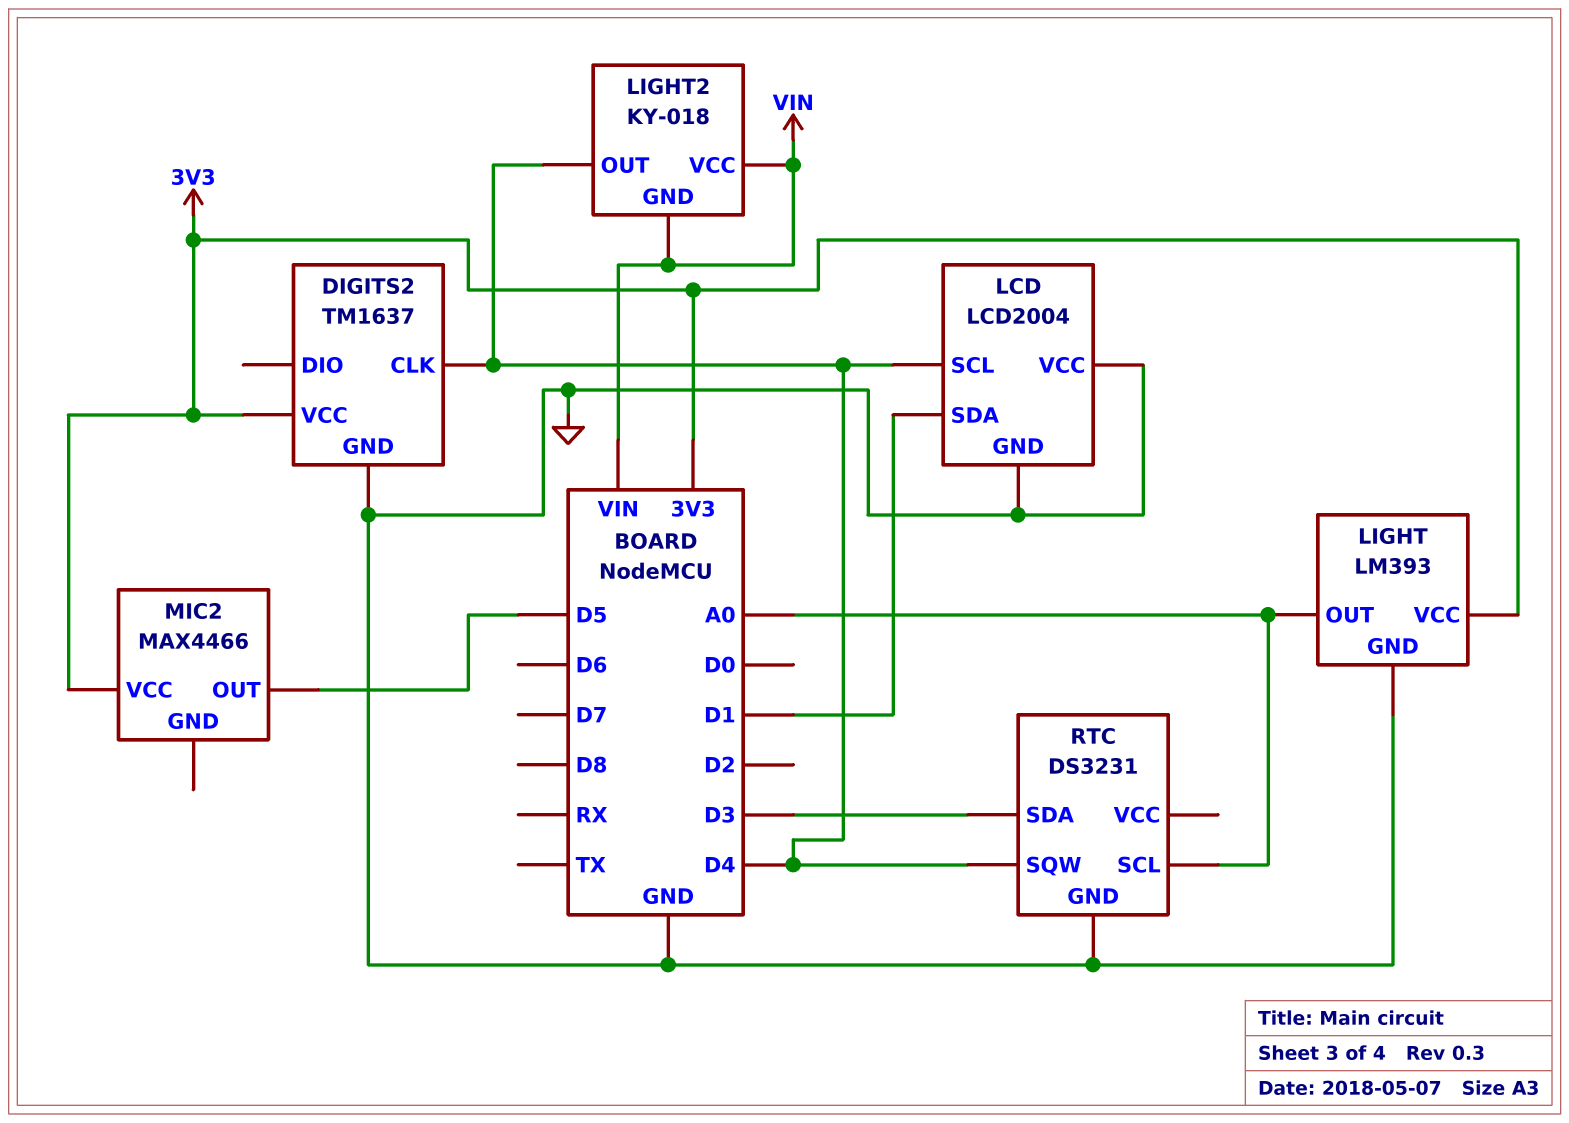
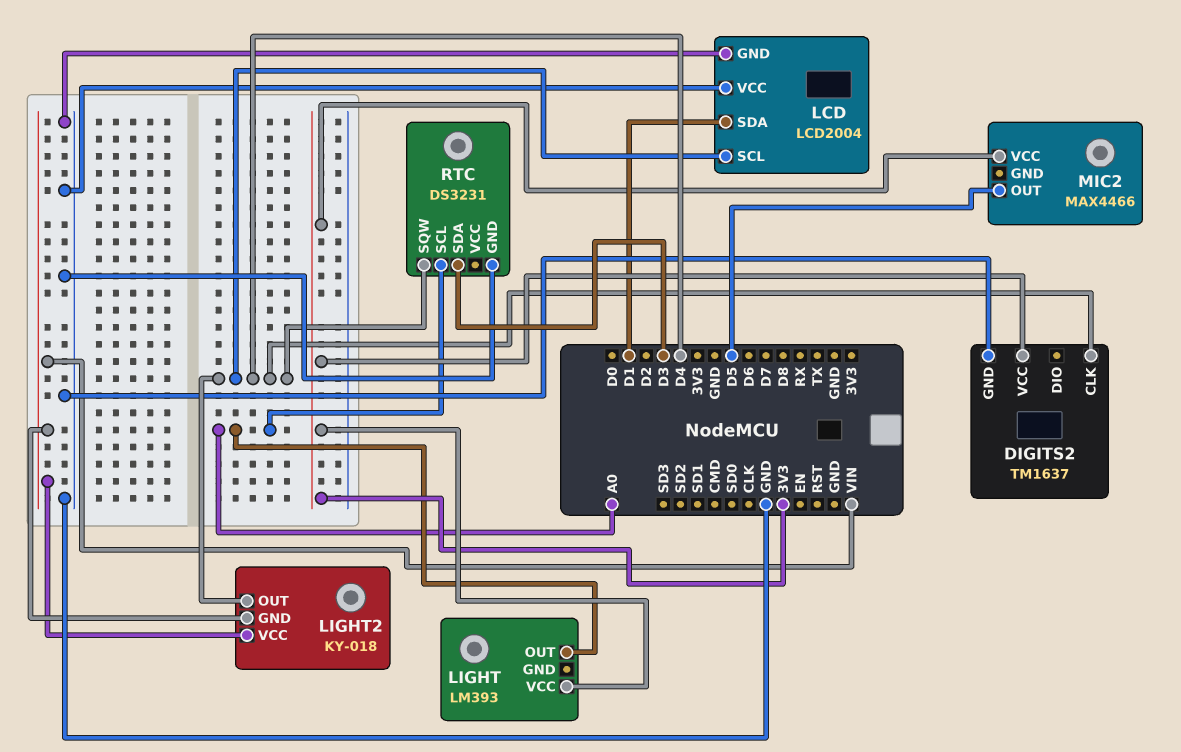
LIGHT pin GND: GND -> none

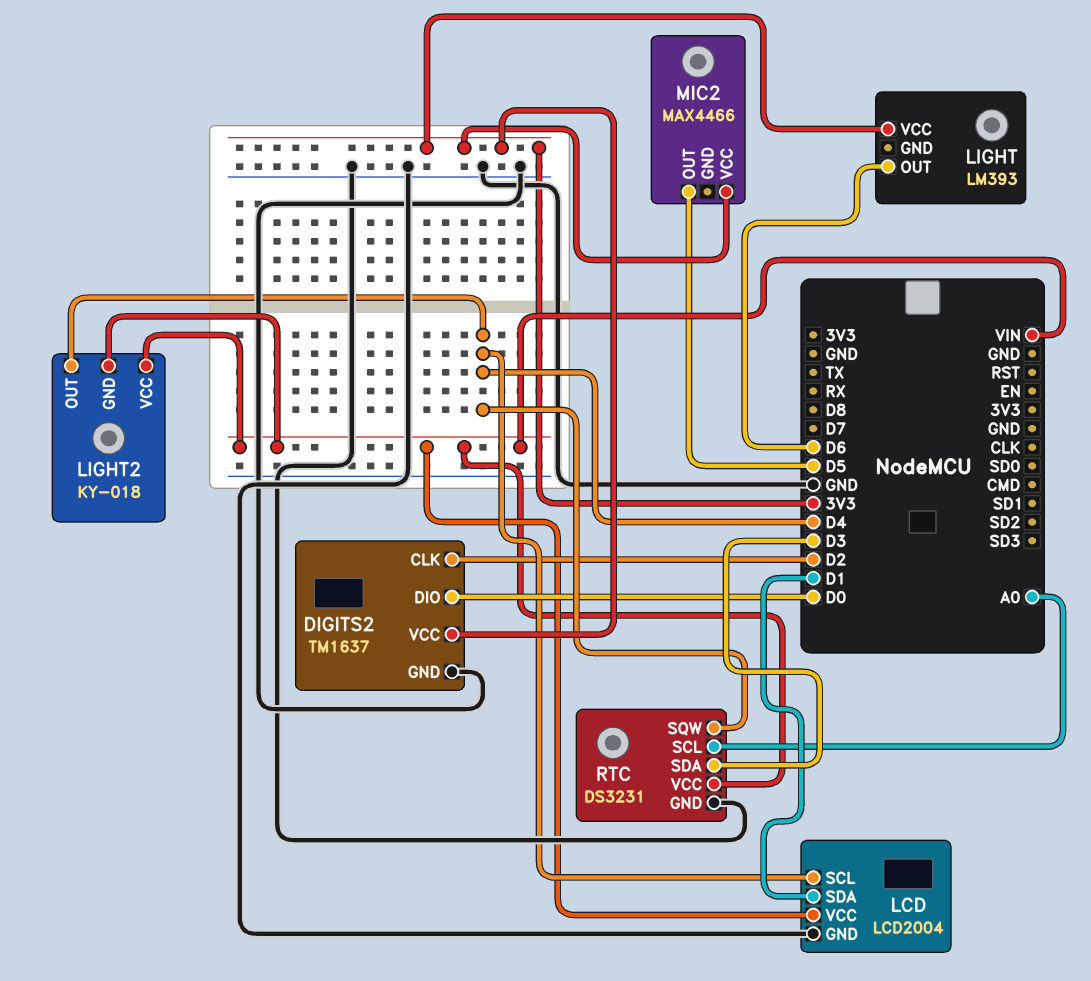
DIGITS2 pin CLK: D4 -> D2
DIGITS2 pin DIO: none -> D0
LCD pin VCC: GND -> VIN
LIGHT pin OUT: A0 -> D6
RTC pin VCC: none -> VIN

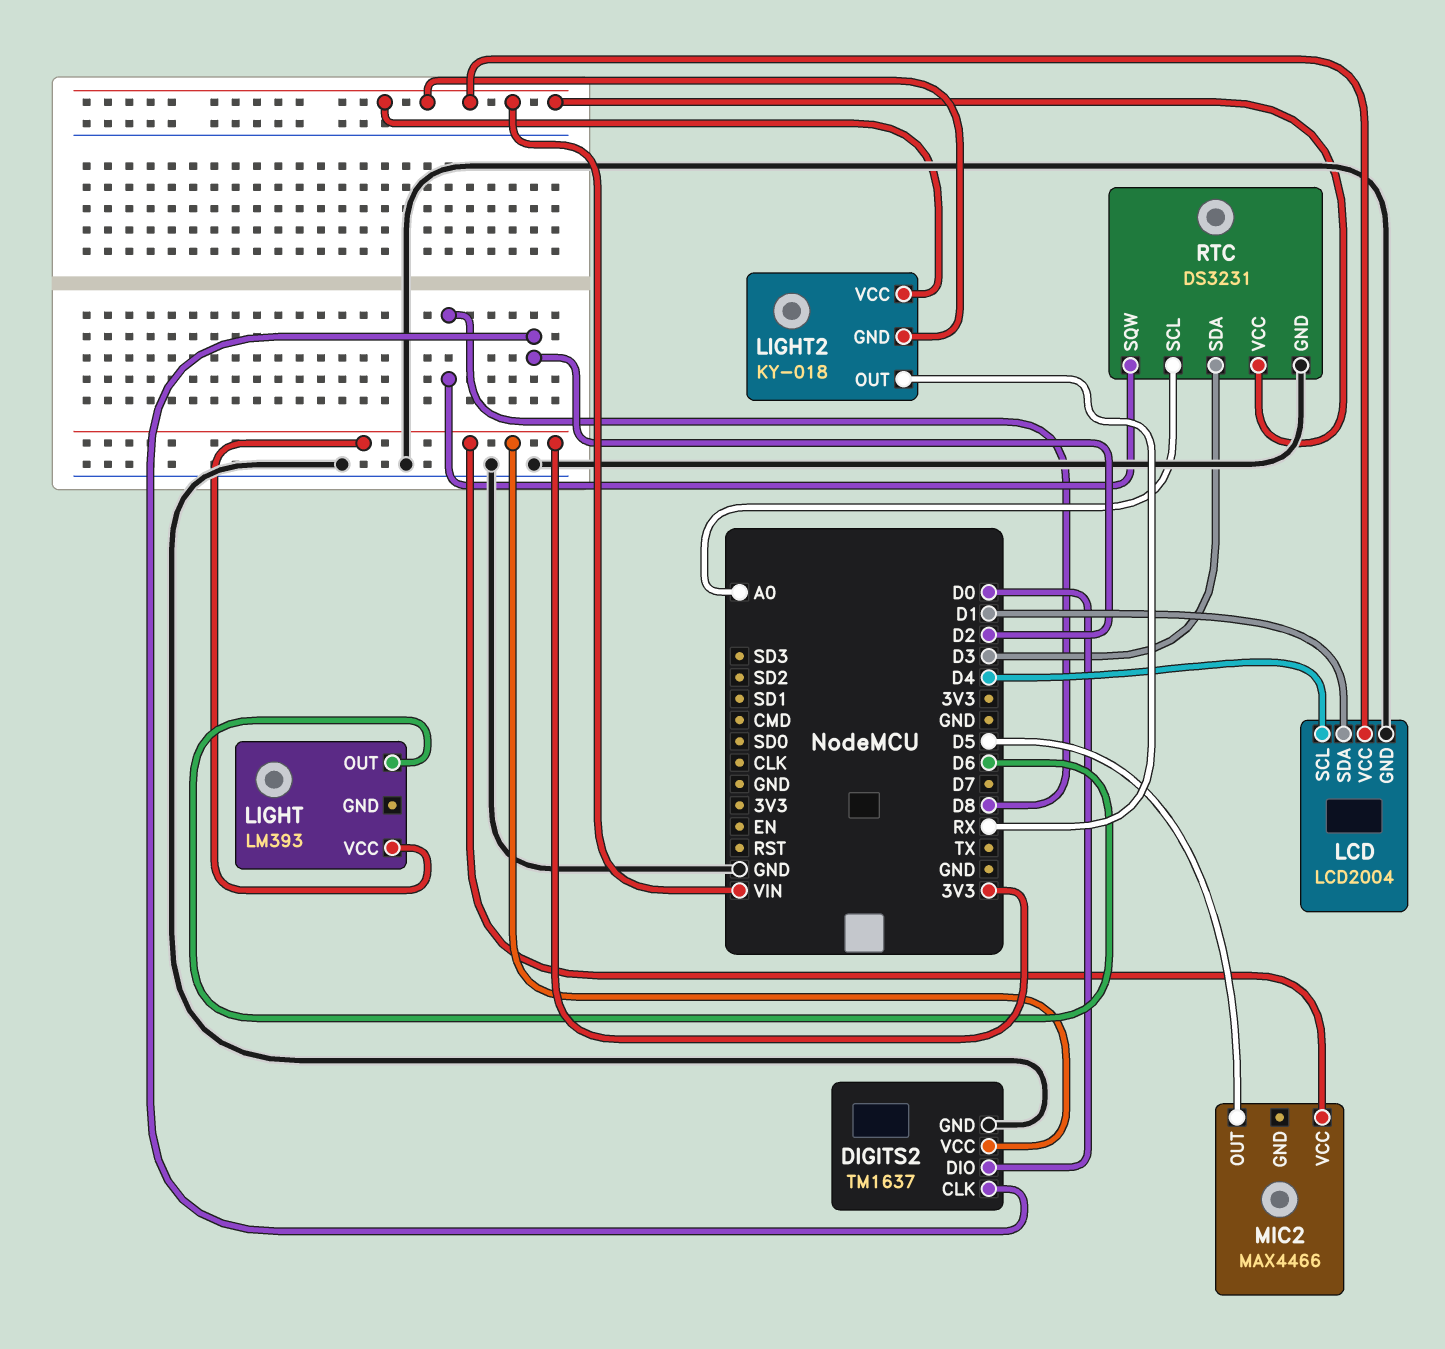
LIGHT2 pin OUT: D4 -> RX
RTC pin SQW: D4 -> D8

